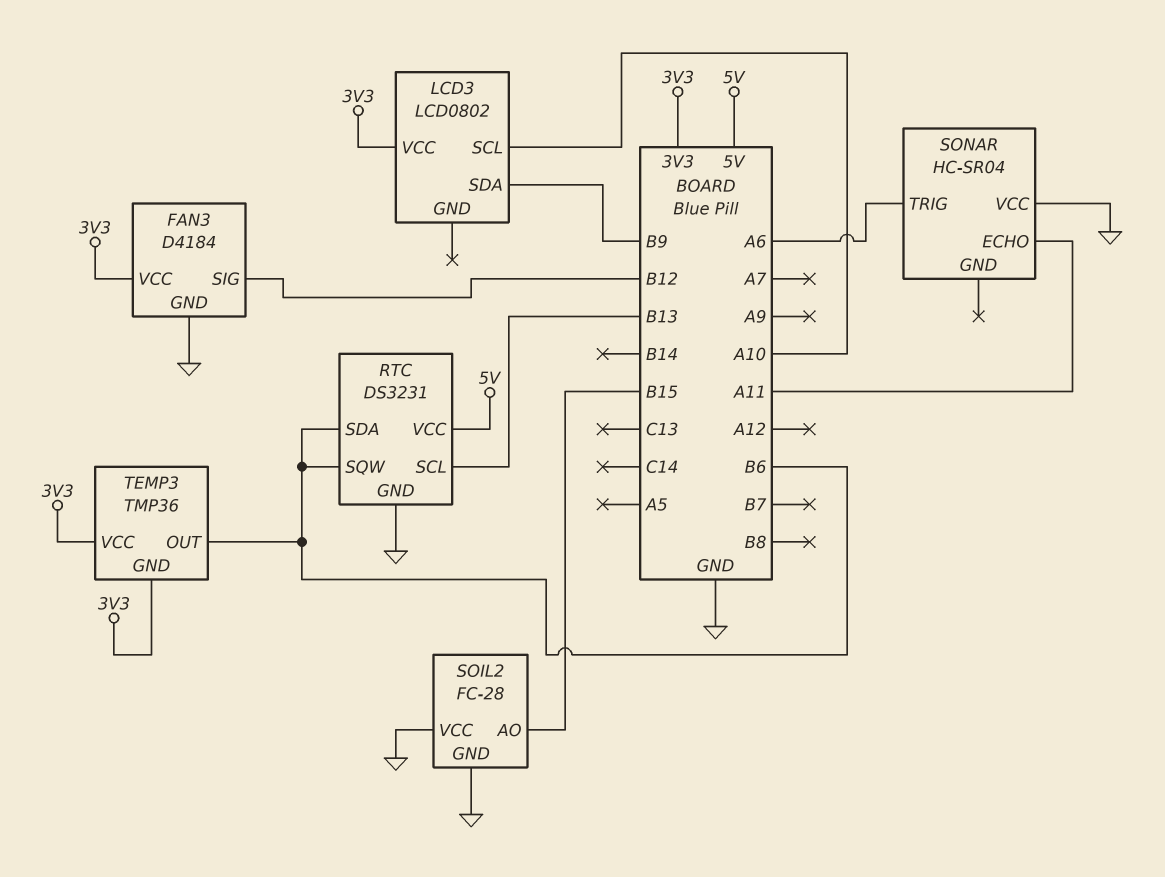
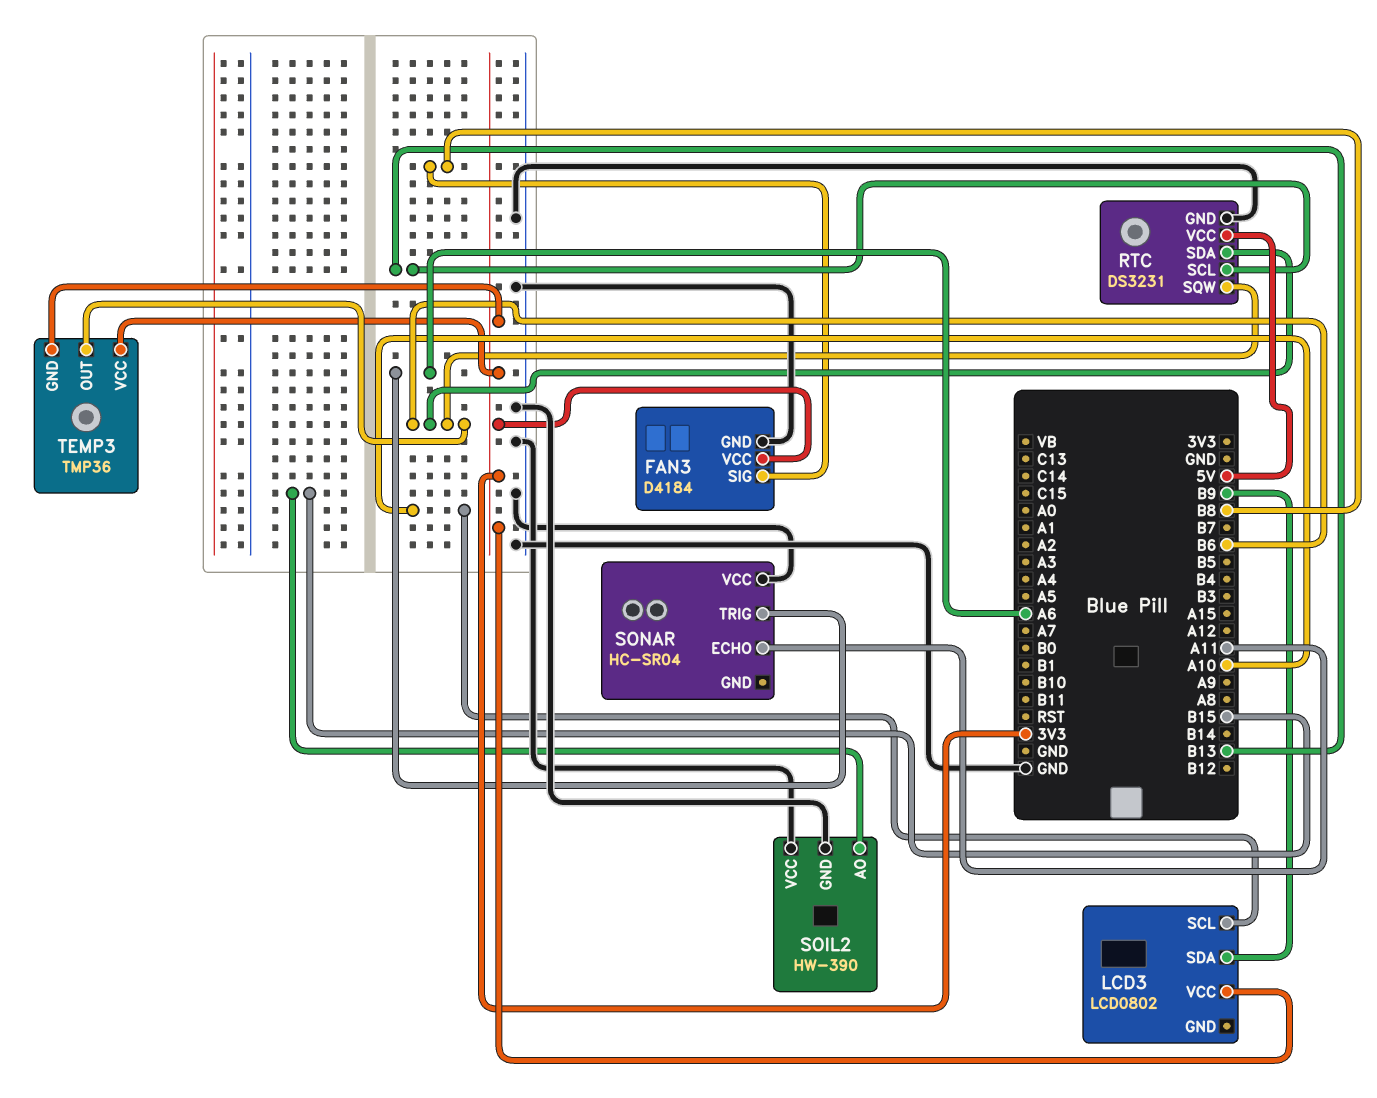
FAN3 pin SIG: B12 -> B8
SOIL2: FC-28 -> HW-390

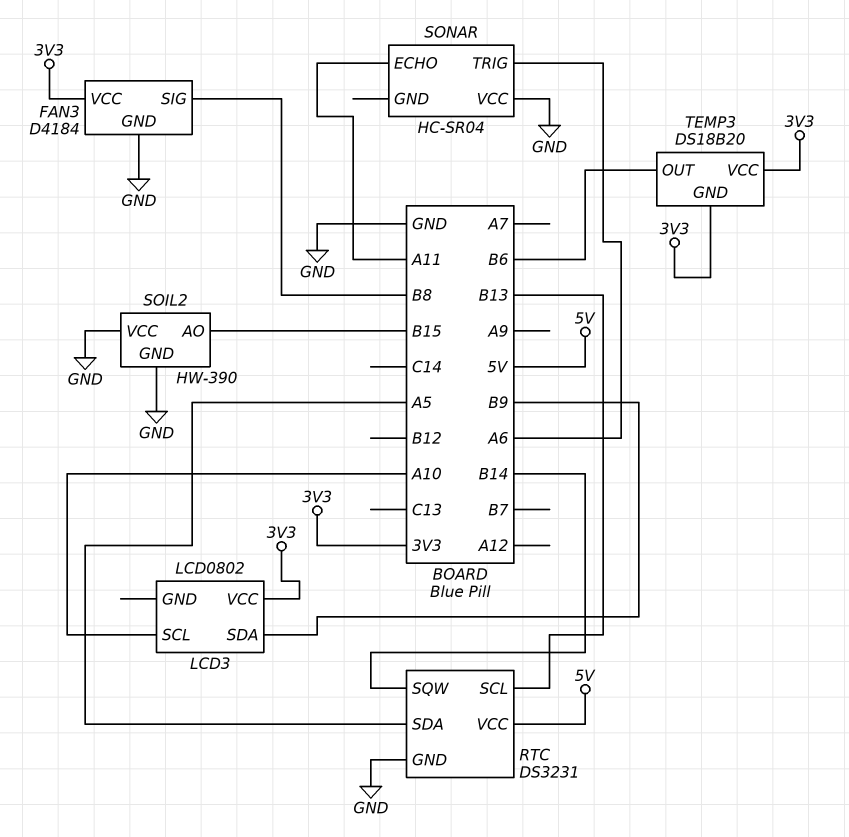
RTC pin SDA: B6 -> A5
RTC pin SQW: B6 -> B14
TEMP3: TMP36 -> DS18B20

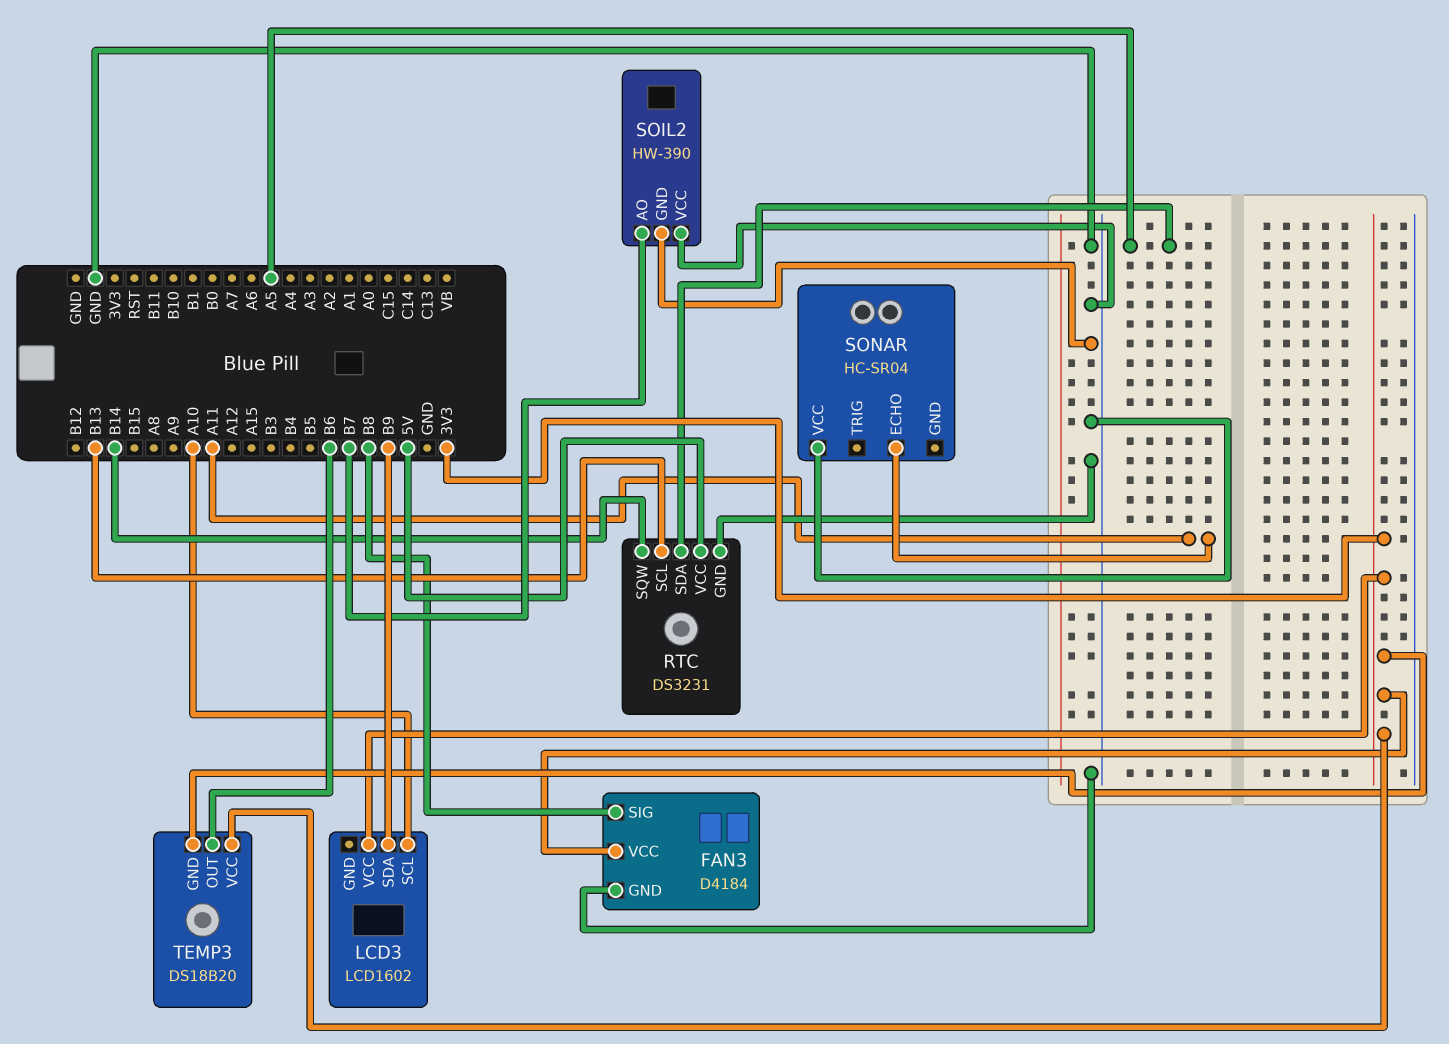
LCD3: LCD0802 -> LCD1602
SOIL2 pin AO: B15 -> B7
SONAR pin TRIG: A6 -> none

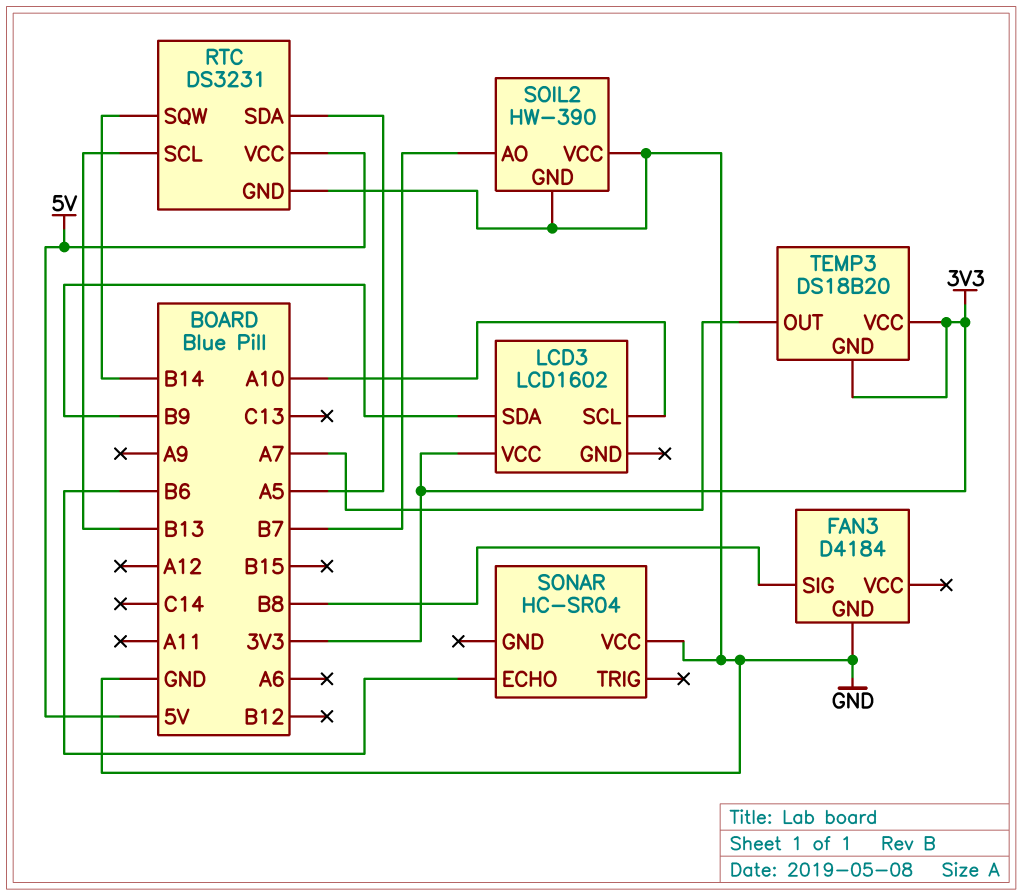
FAN3 pin VCC: 3V3 -> none
SONAR pin ECHO: A11 -> B6
TEMP3 pin OUT: B6 -> A7

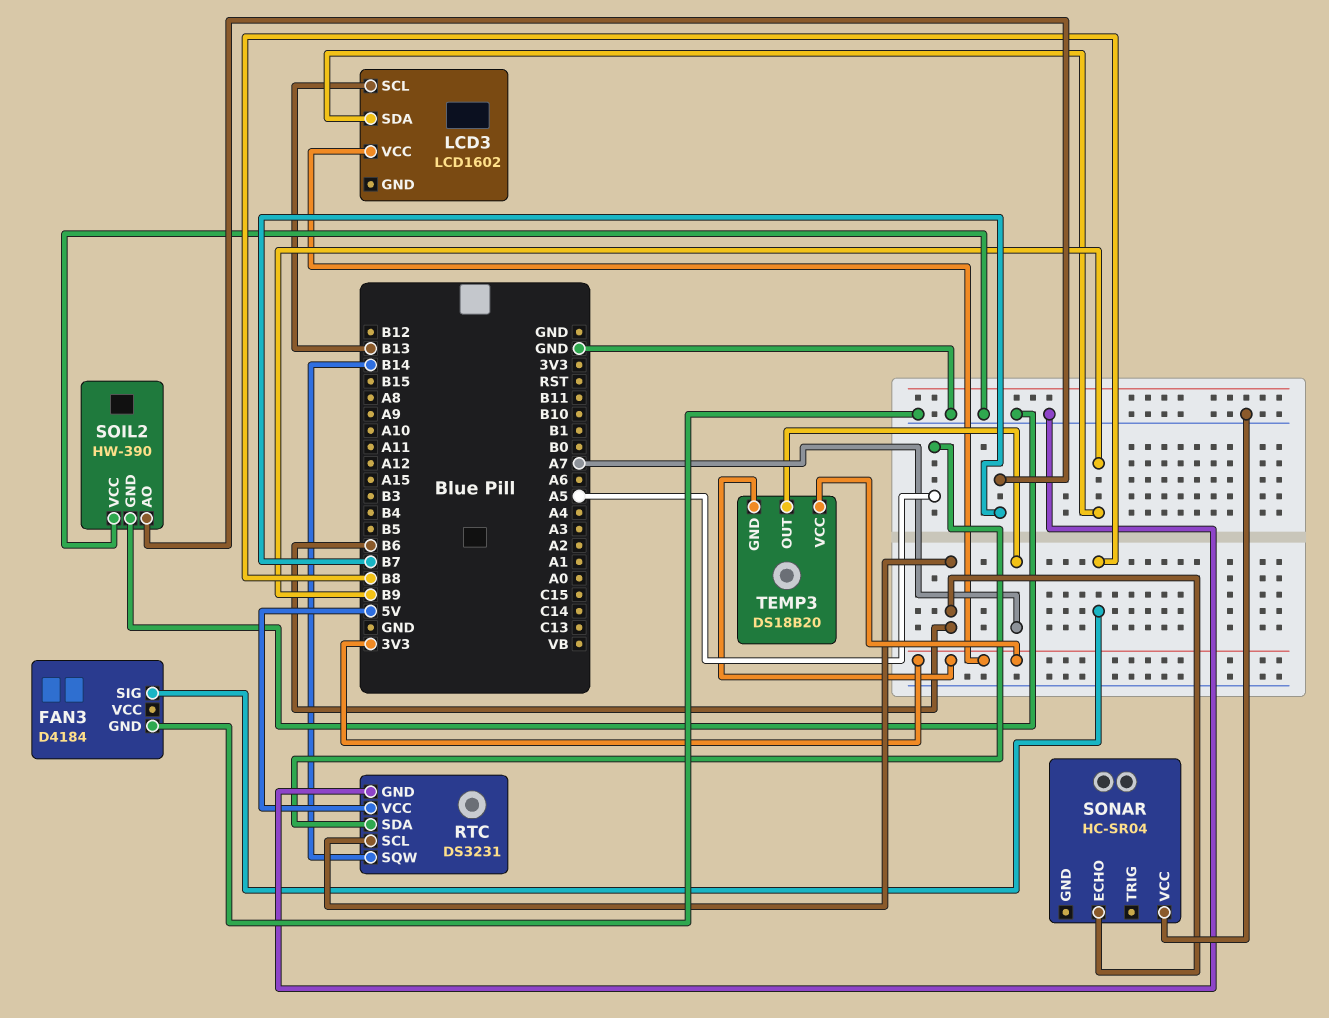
LCD3 pin SCL: A10 -> B13
RTC pin SCL: B13 -> B6

